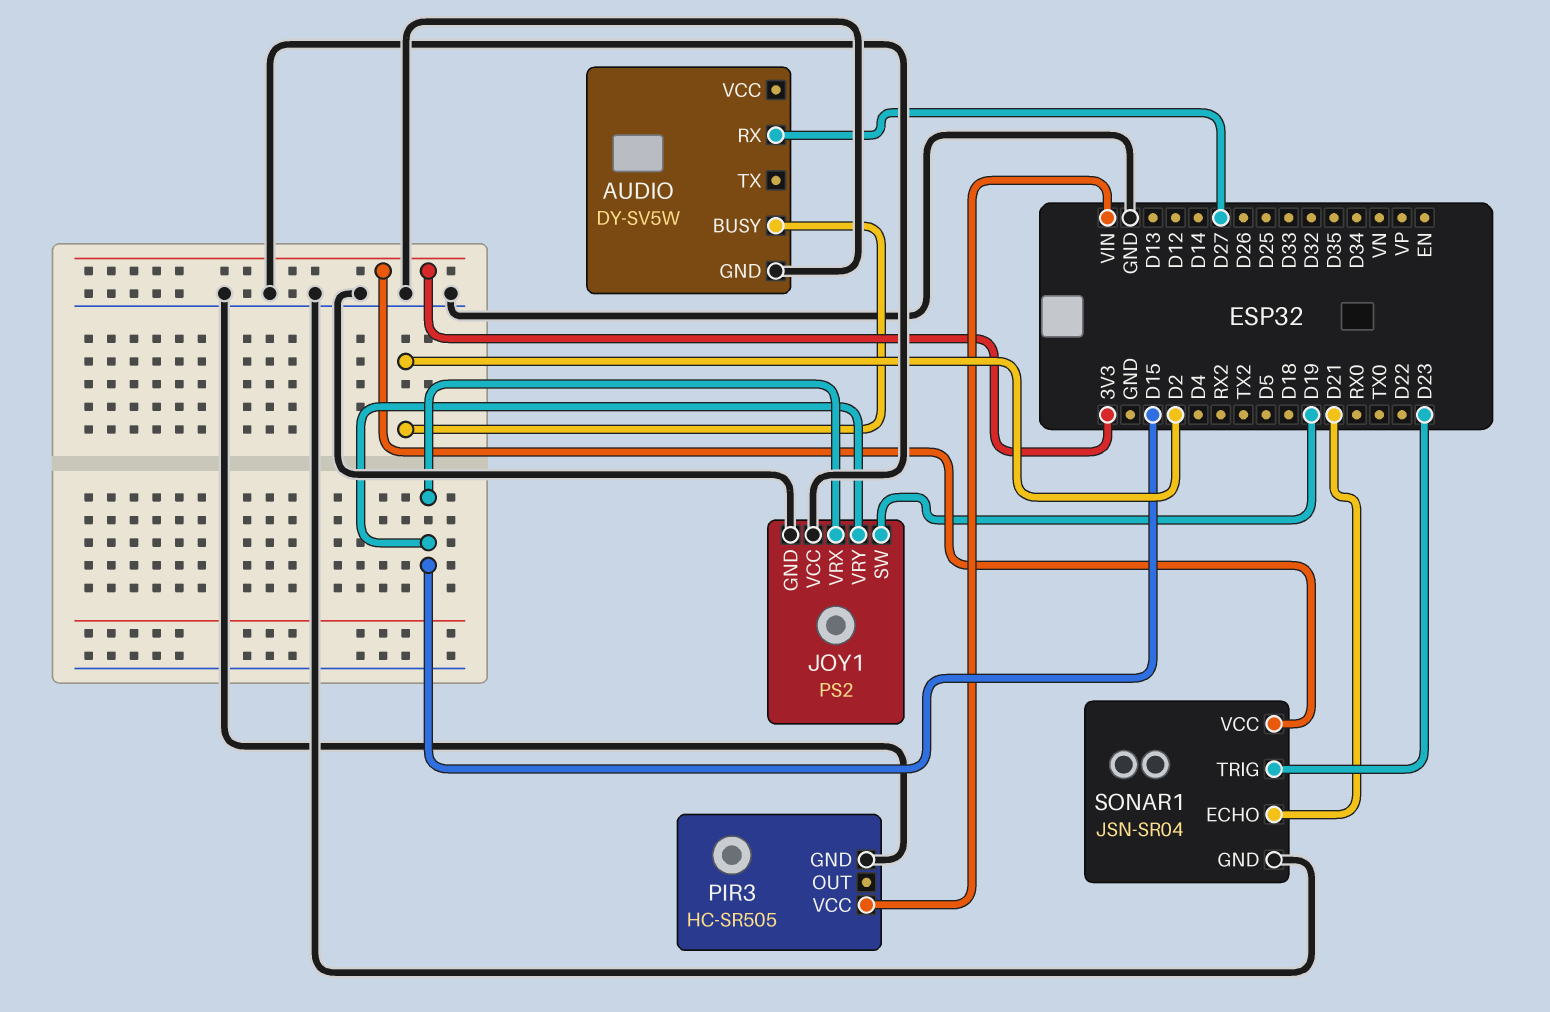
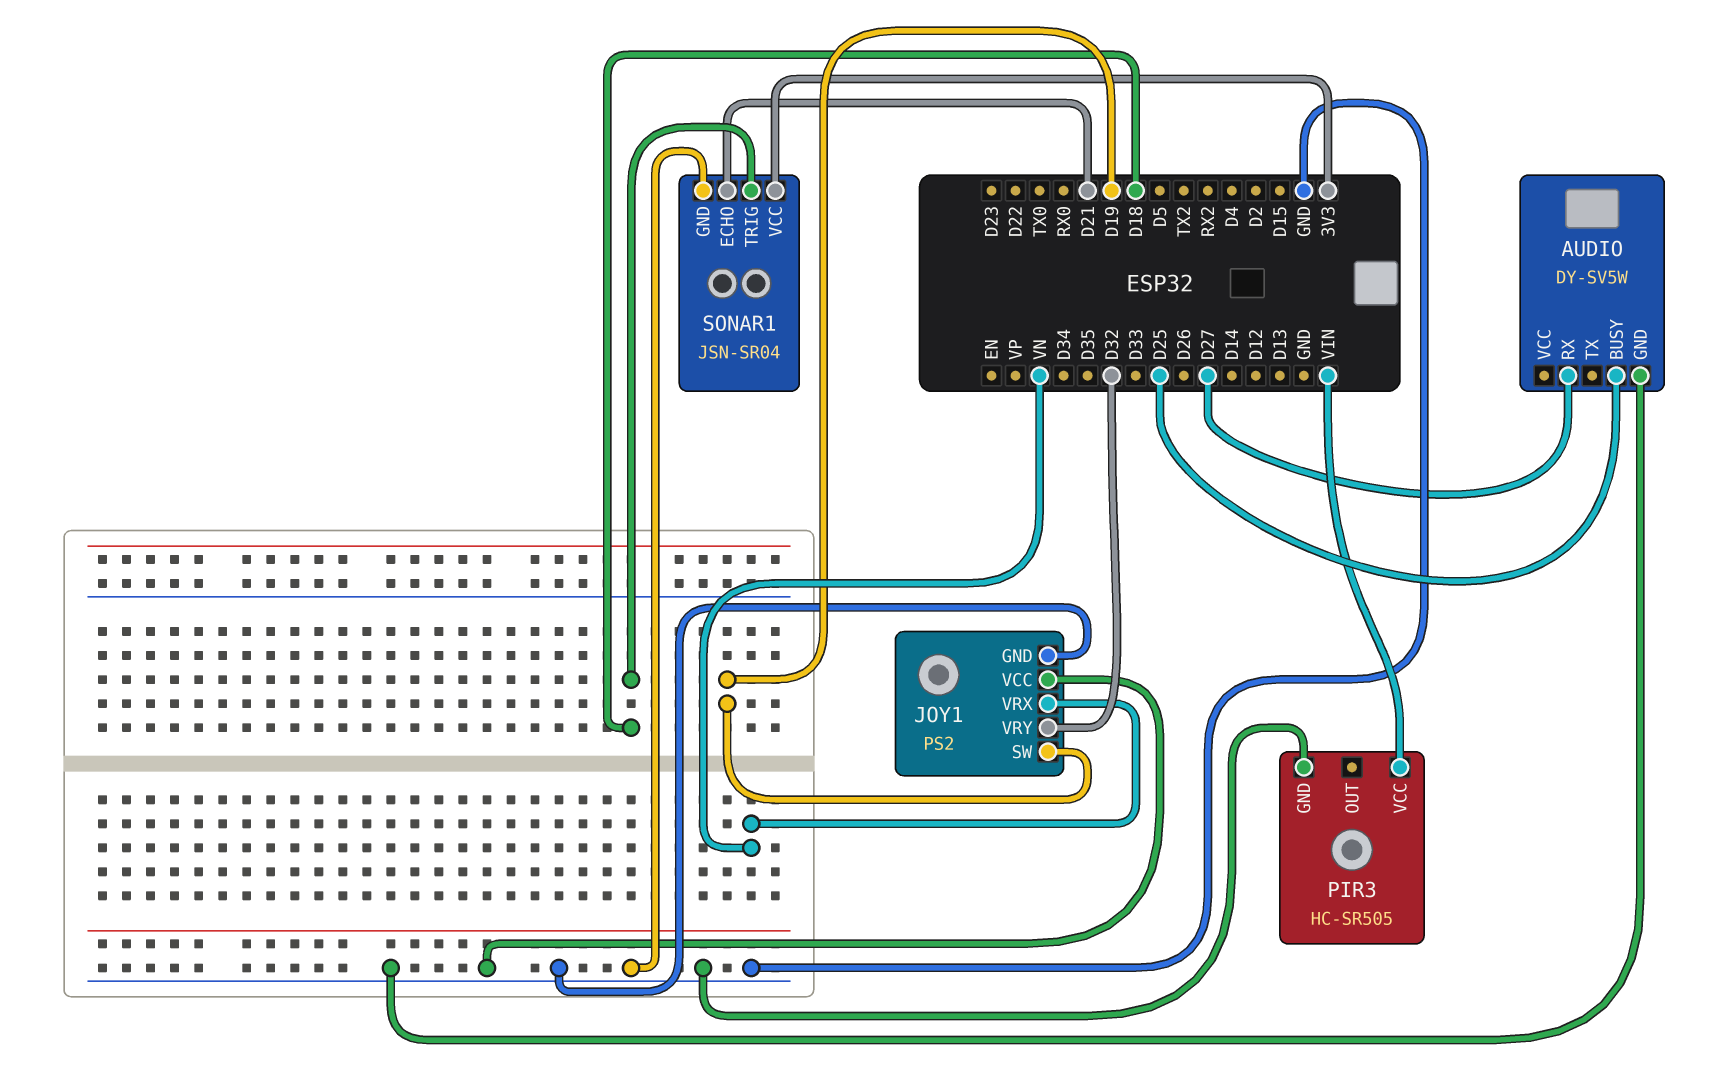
AUDIO pin BUSY: D2 -> D25
JOY1 pin VRX: D15 -> VN
JOY1 pin VRY: D15 -> D32
SONAR1 pin TRIG: D23 -> D18

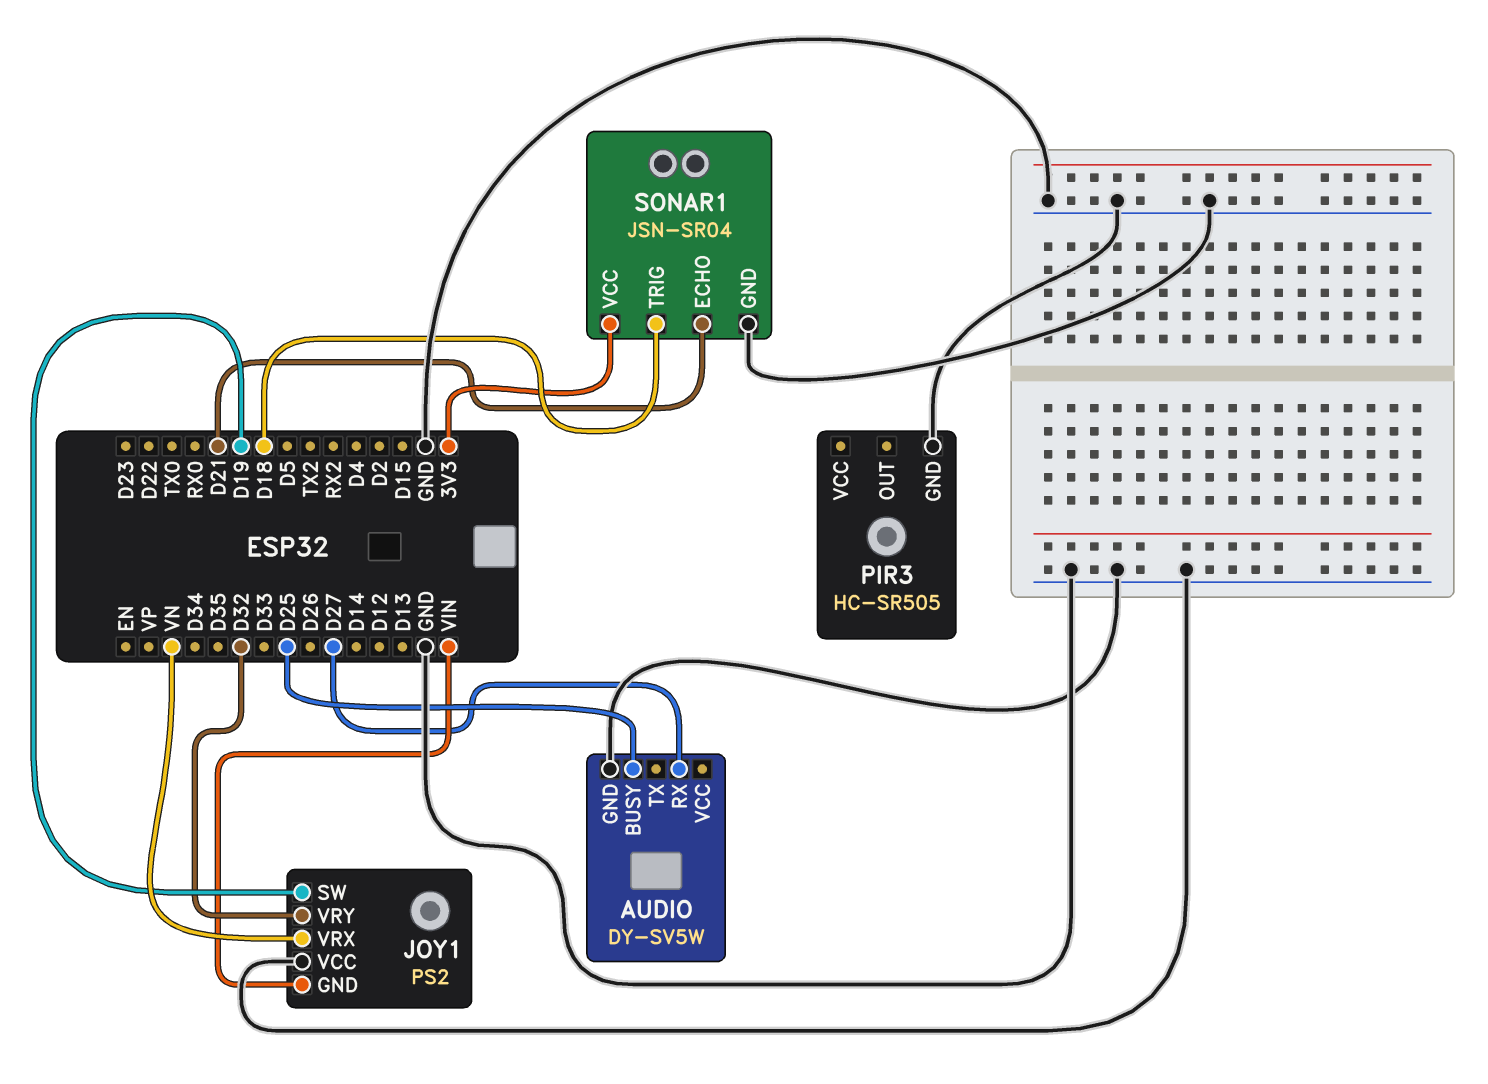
JOY1 pin GND: GND -> VIN
PIR3 pin VCC: VIN -> none

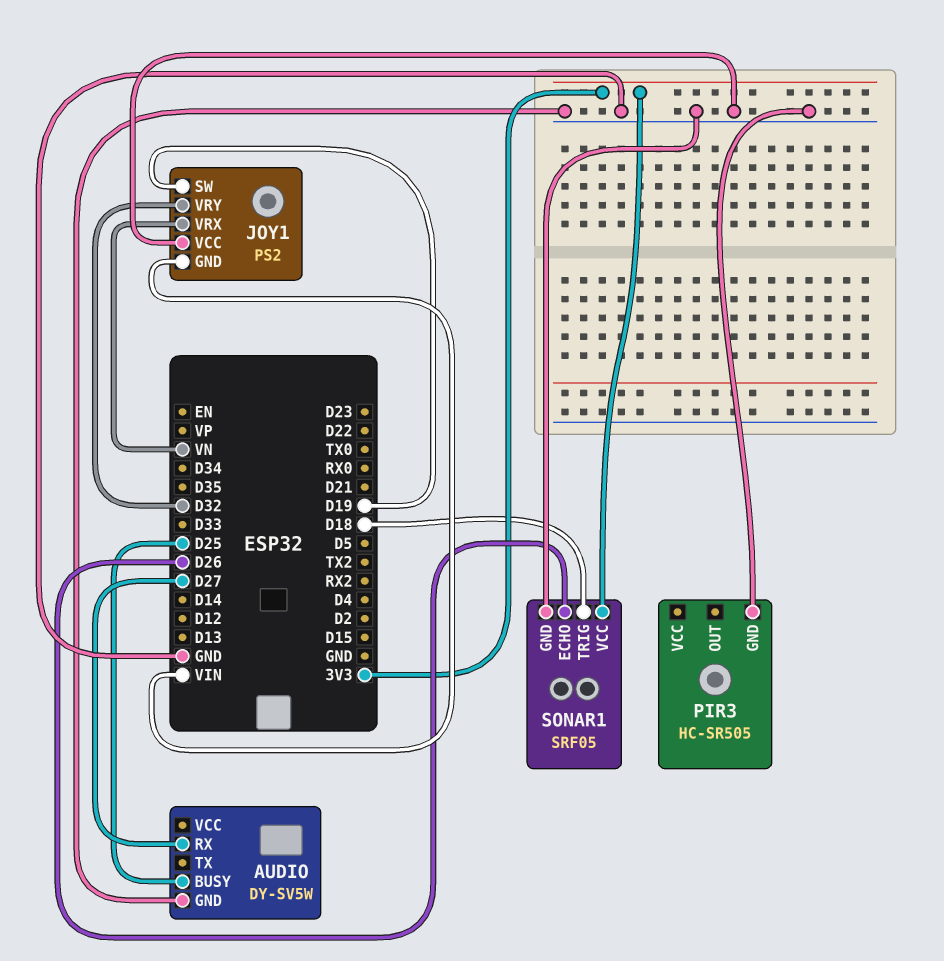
SONAR1: JSN-SR04 -> SRF05
SONAR1 pin ECHO: D21 -> D26

